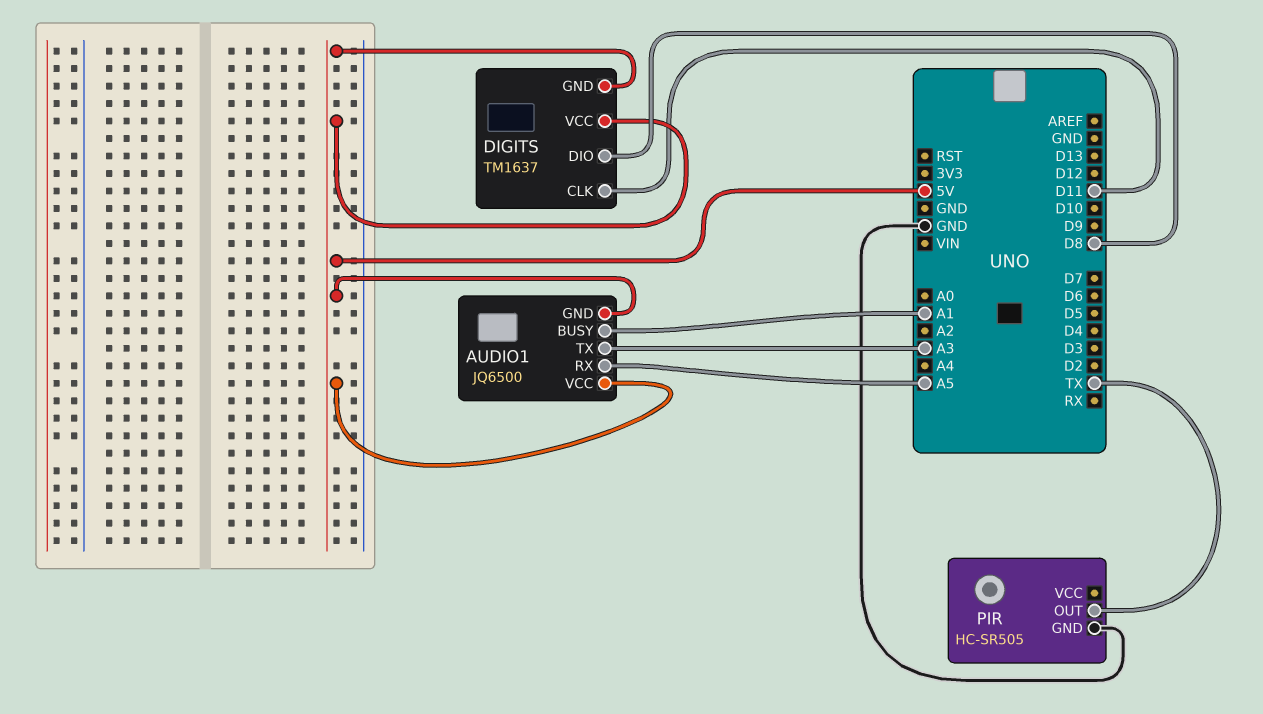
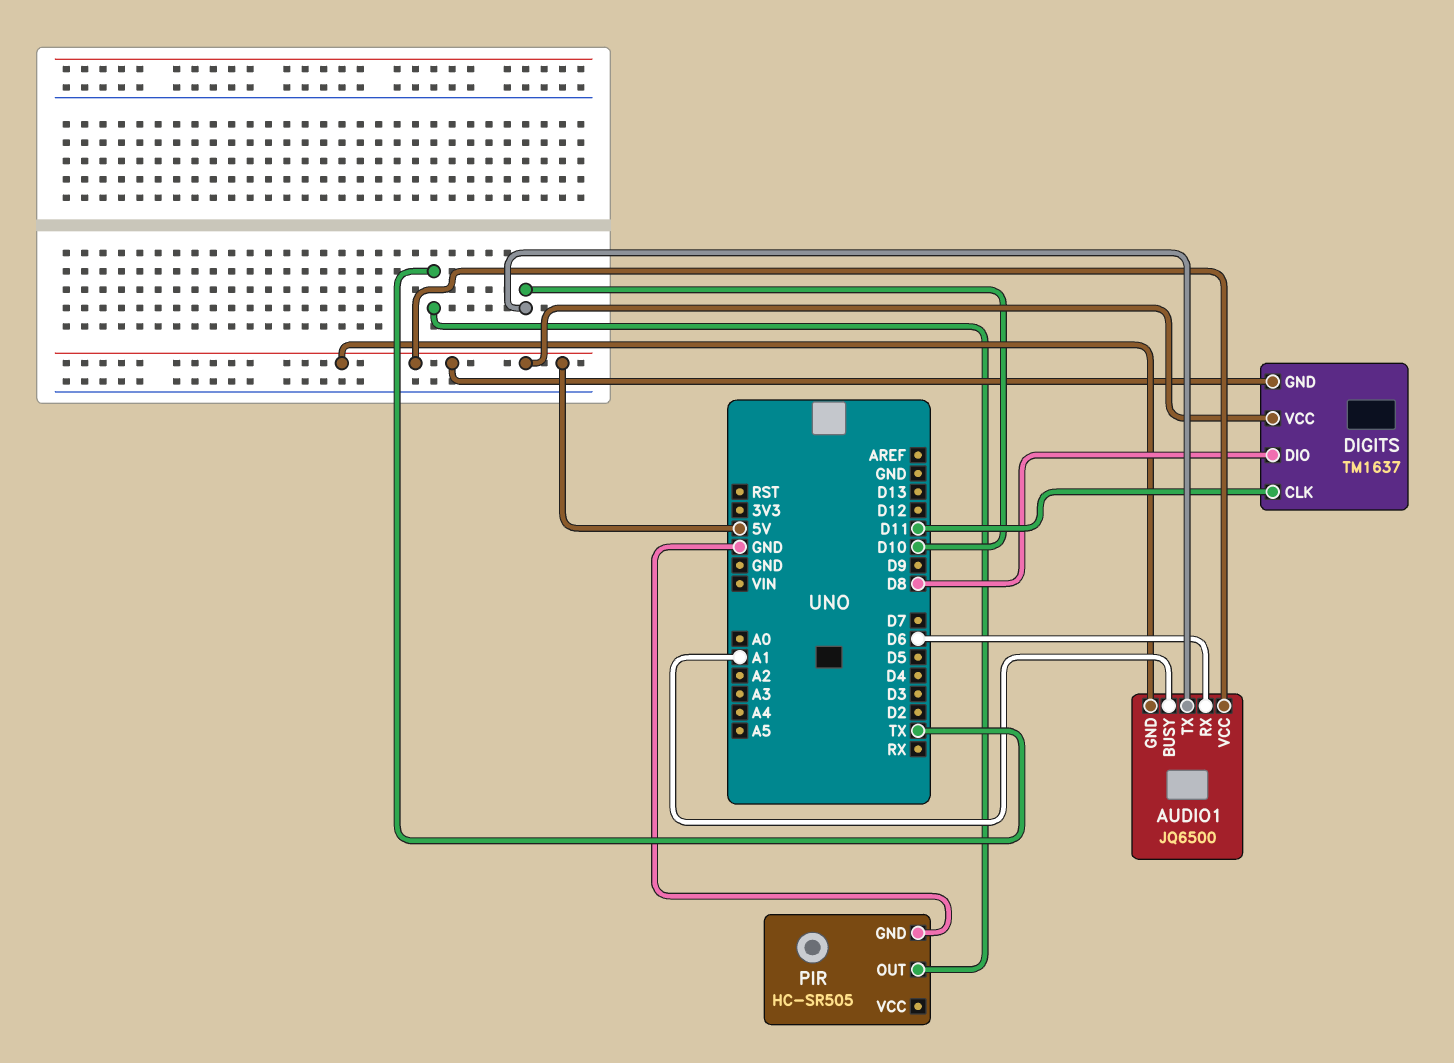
AUDIO1 pin RX: A5 -> D6
AUDIO1 pin TX: A3 -> D10

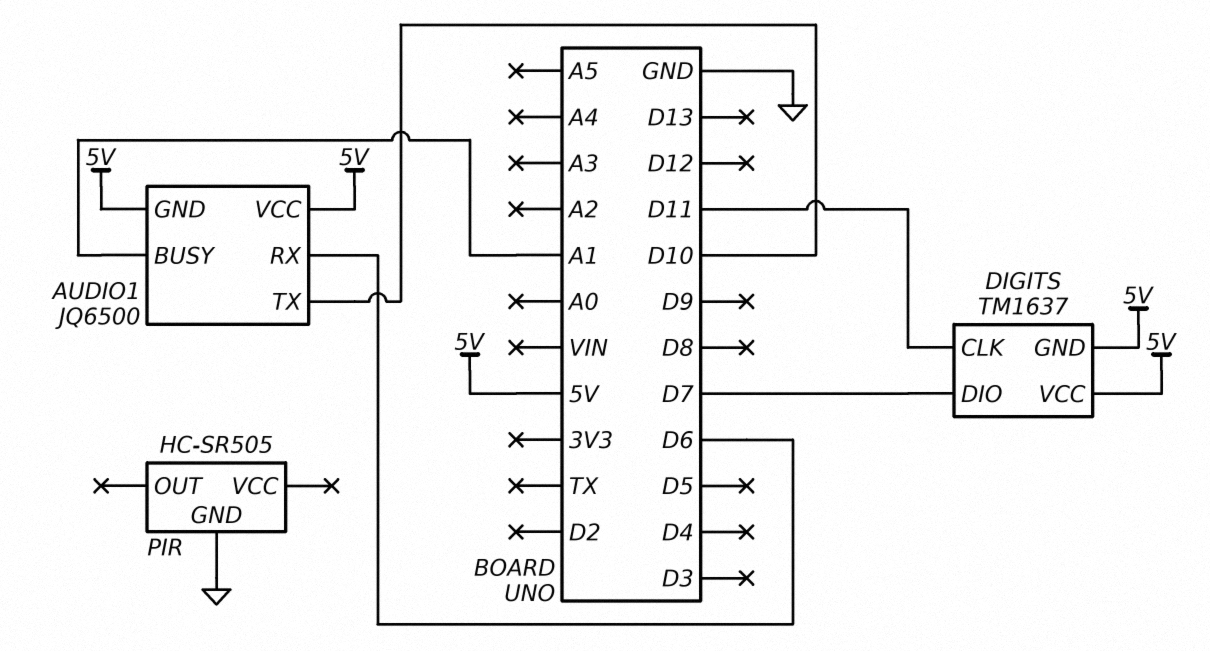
DIGITS pin DIO: D8 -> D7
PIR pin OUT: TX -> none

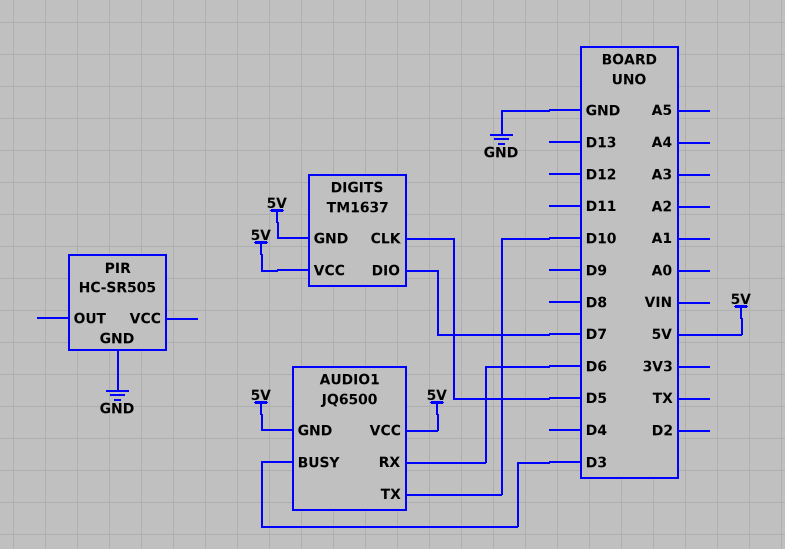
AUDIO1 pin BUSY: A1 -> D3
DIGITS pin CLK: D11 -> D5

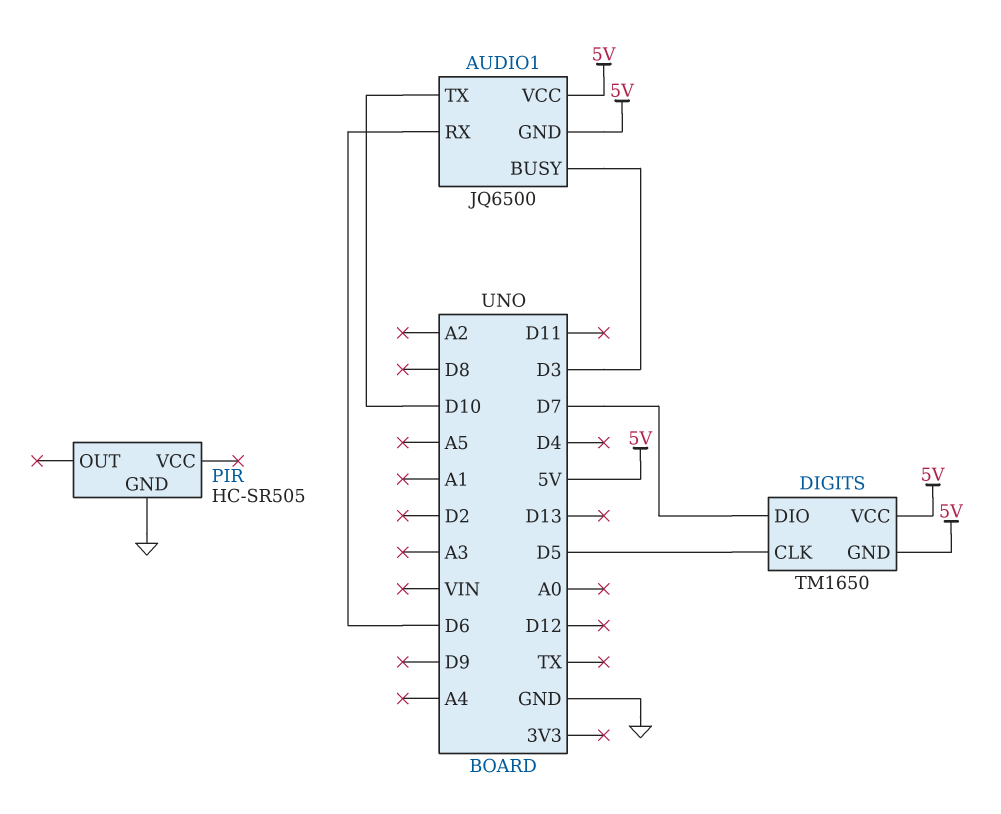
DIGITS: TM1637 -> TM1650

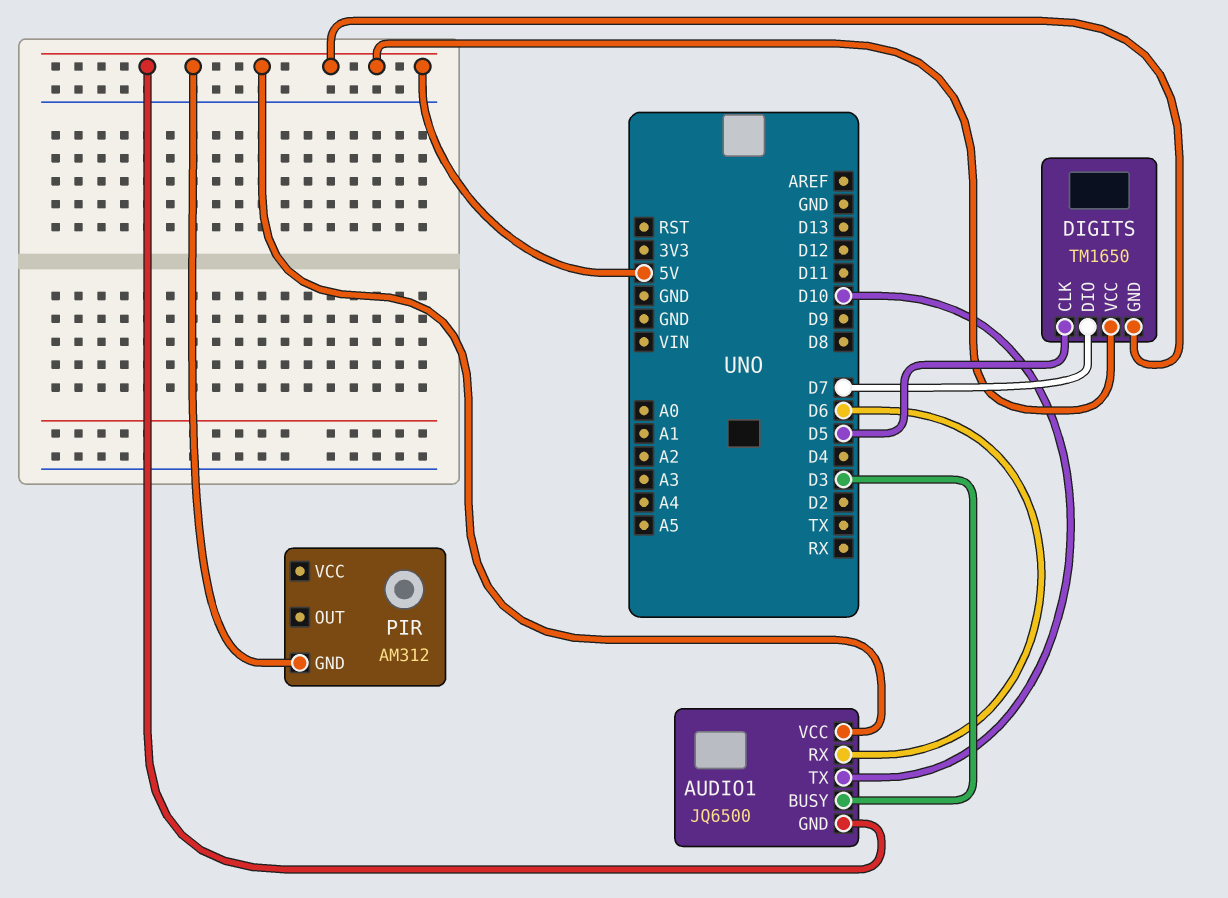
PIR: HC-SR505 -> AM312
PIR pin GND: GND -> 5V

